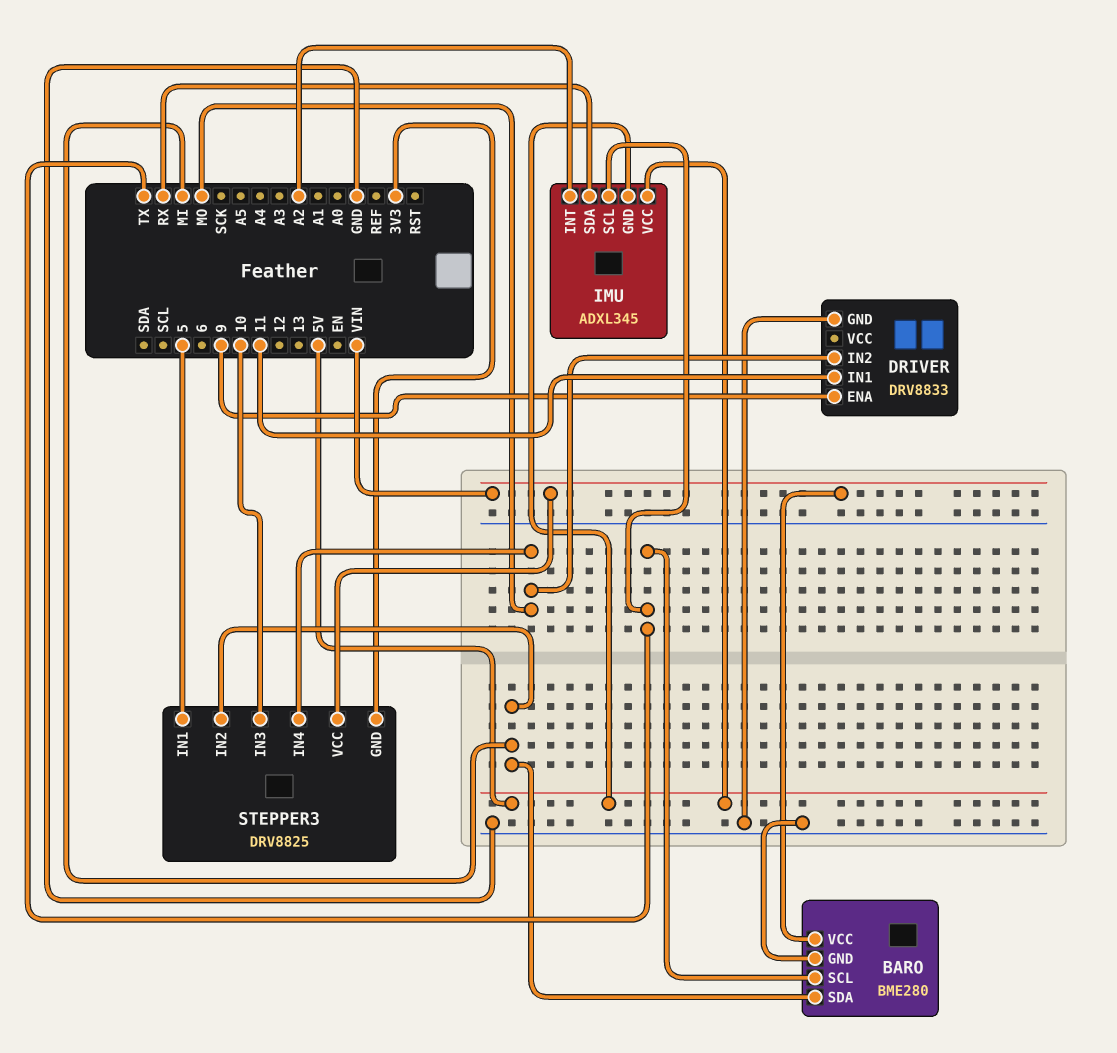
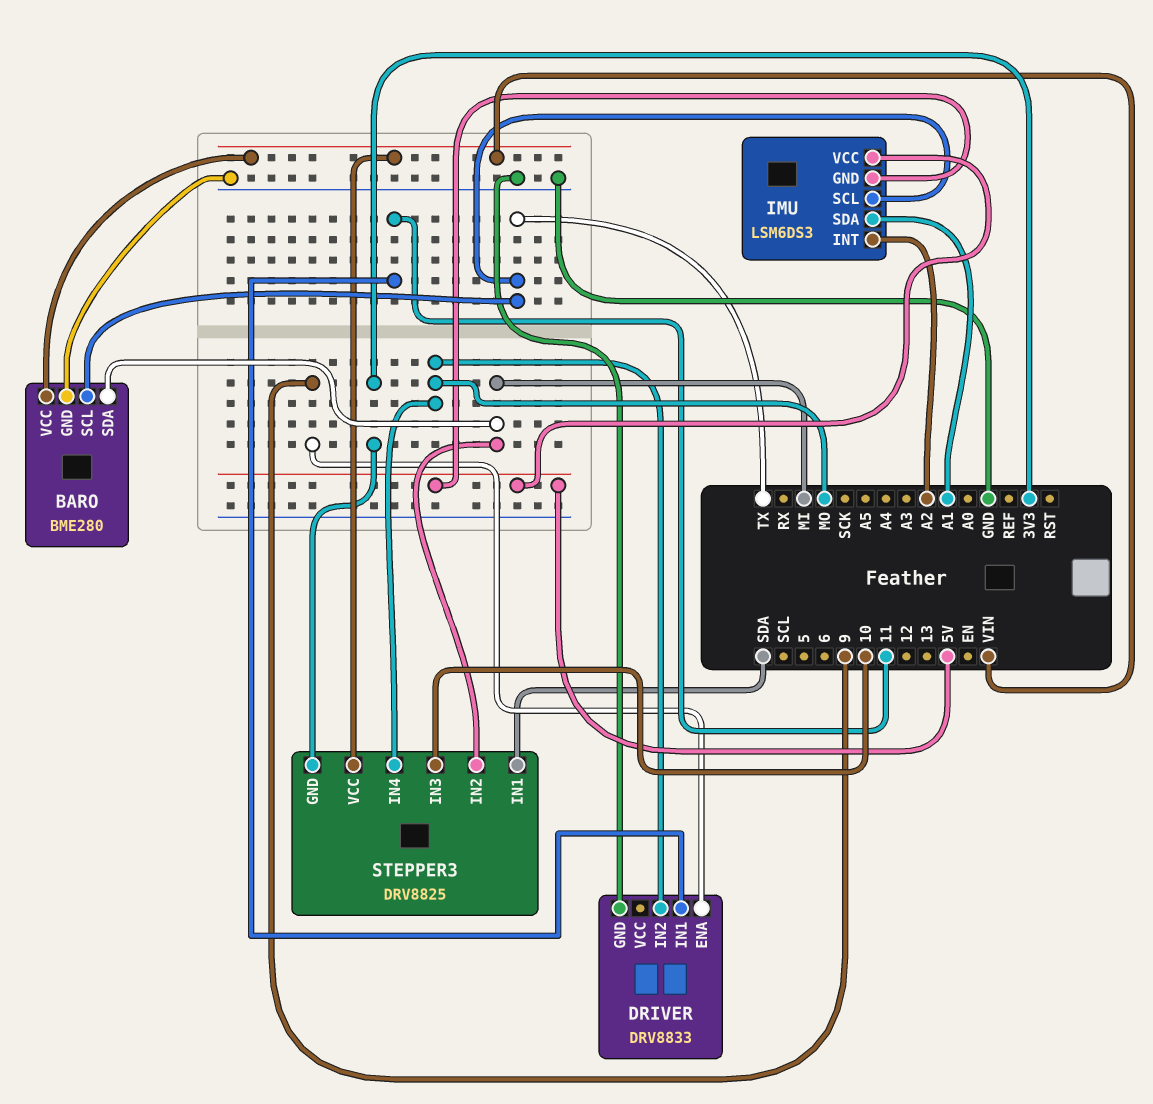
IMU: ADXL345 -> LSM6DS3
IMU pin SDA: RX -> A1
STEPPER3 pin IN1: 5 -> SDA

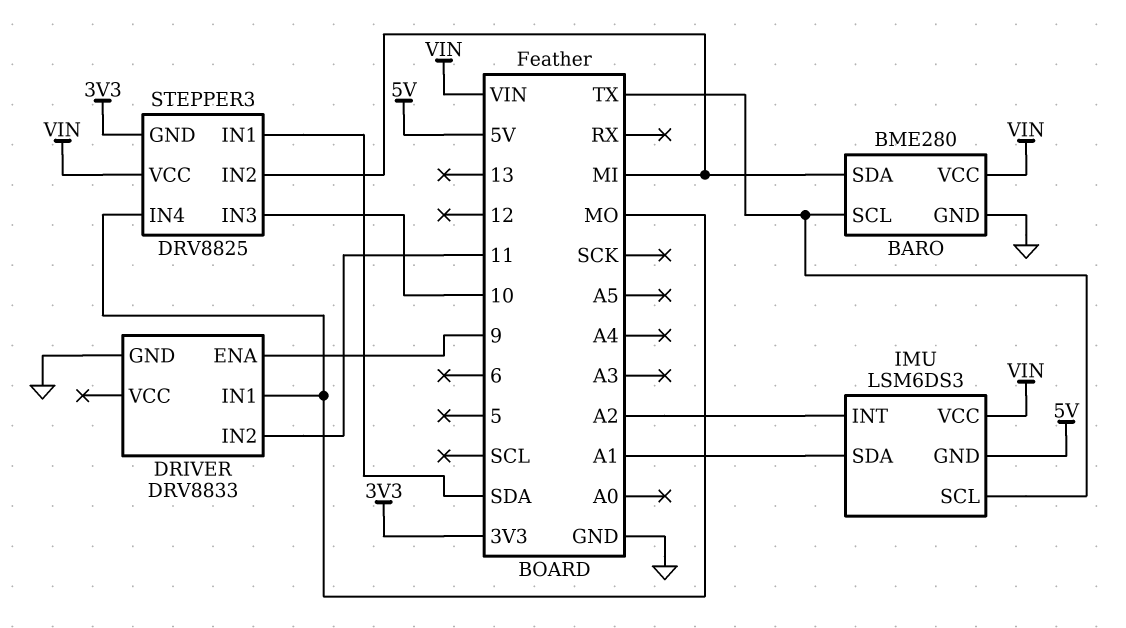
DRIVER pin IN1: 11 -> MO
DRIVER pin IN2: MO -> 11
IMU pin VCC: 5V -> VIN

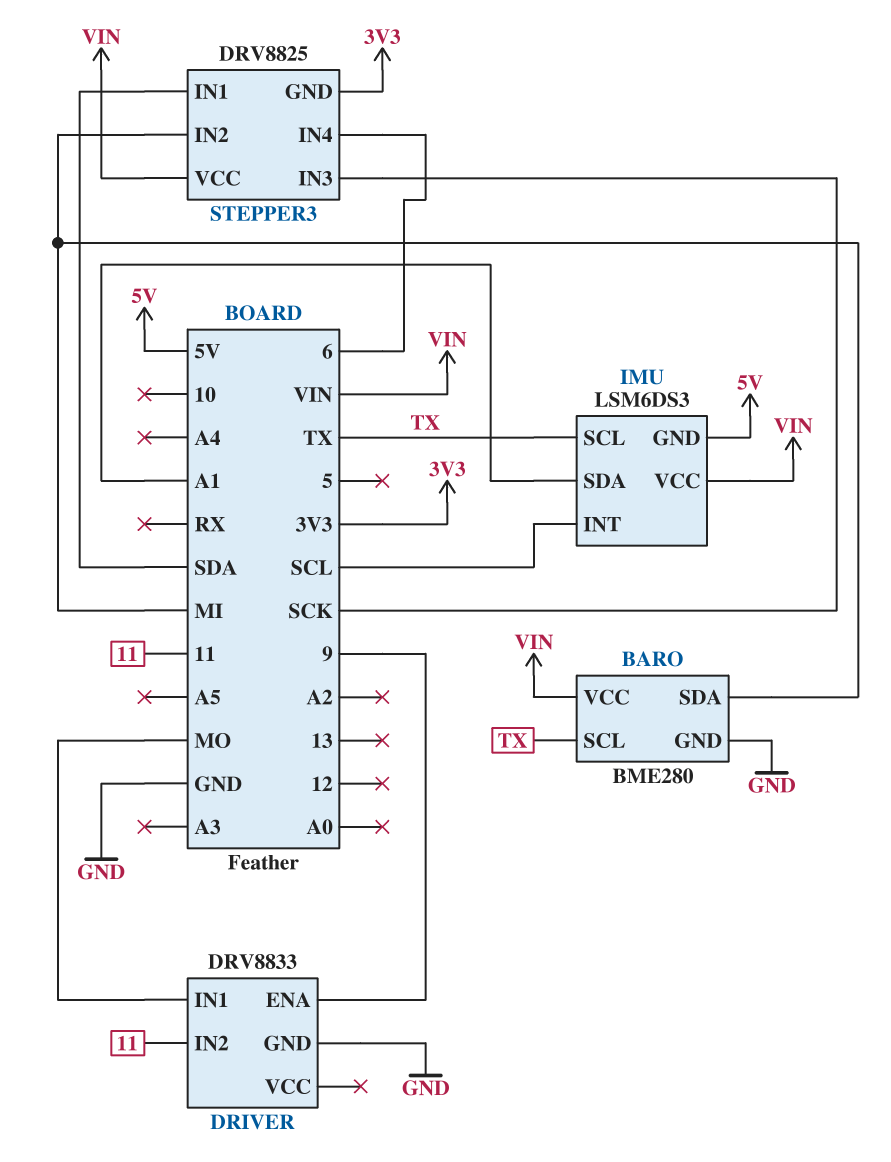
IMU pin INT: A2 -> SCL
STEPPER3 pin IN3: 10 -> SCK
STEPPER3 pin IN4: MO -> 6

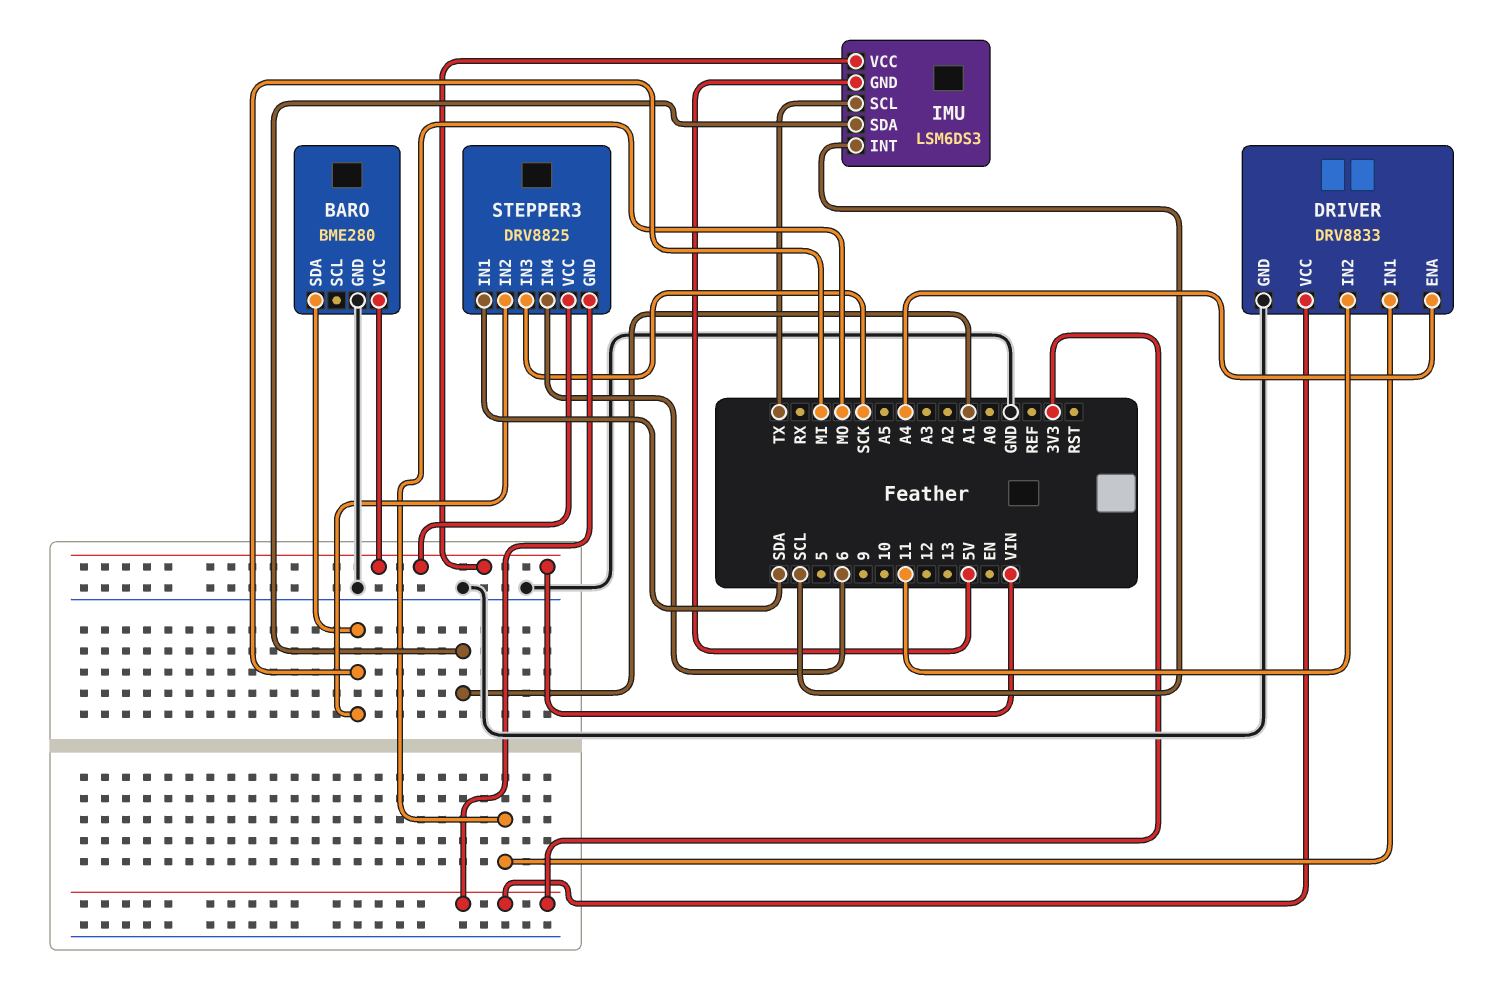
BARO pin SCL: TX -> none
DRIVER pin ENA: 9 -> A4
DRIVER pin VCC: none -> 3V3

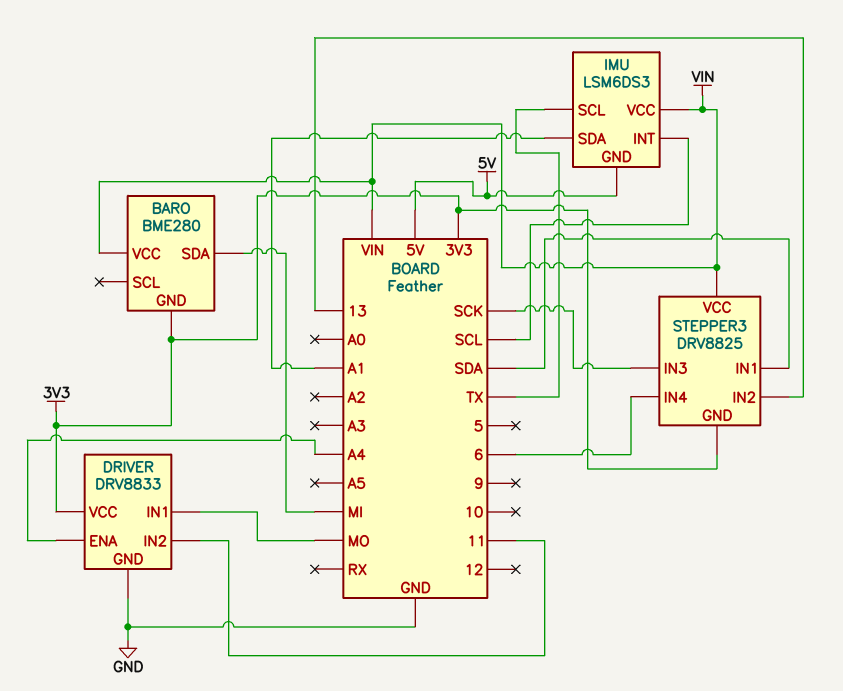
BARO pin GND: GND -> 3V3
STEPPER3 pin IN2: MI -> 13

